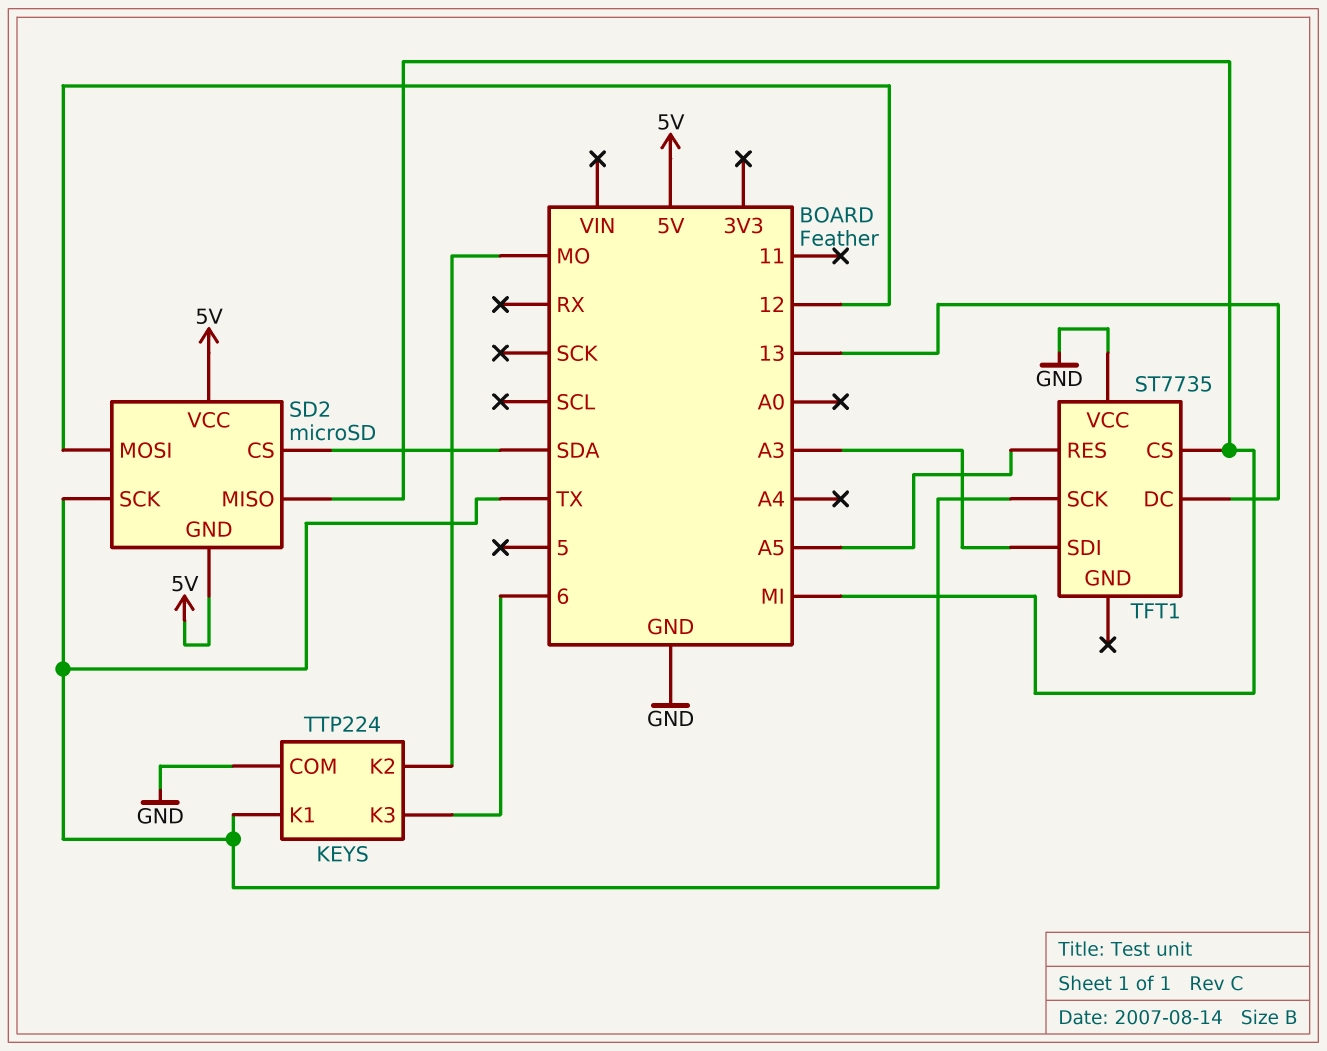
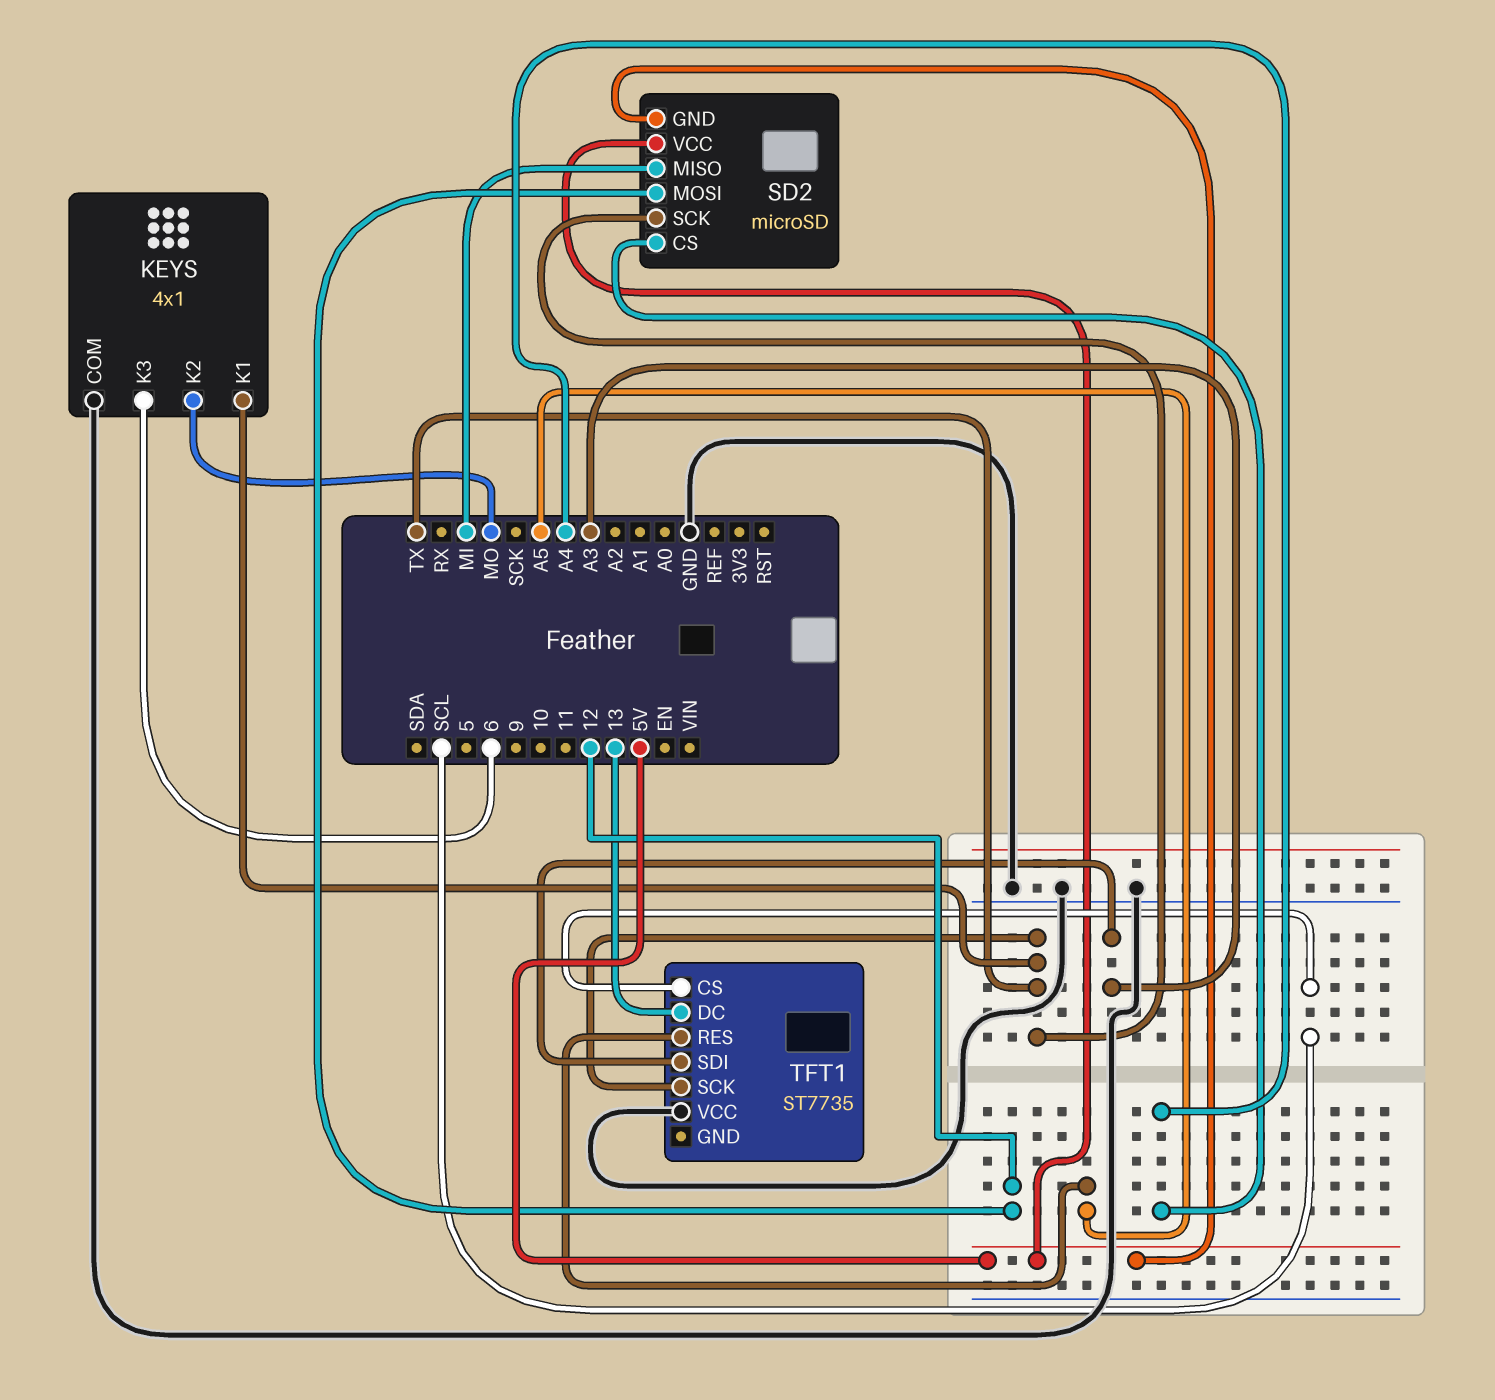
KEYS: TTP224 -> 4x1
SD2 pin CS: SDA -> A4
TFT1 pin CS: MI -> SCL

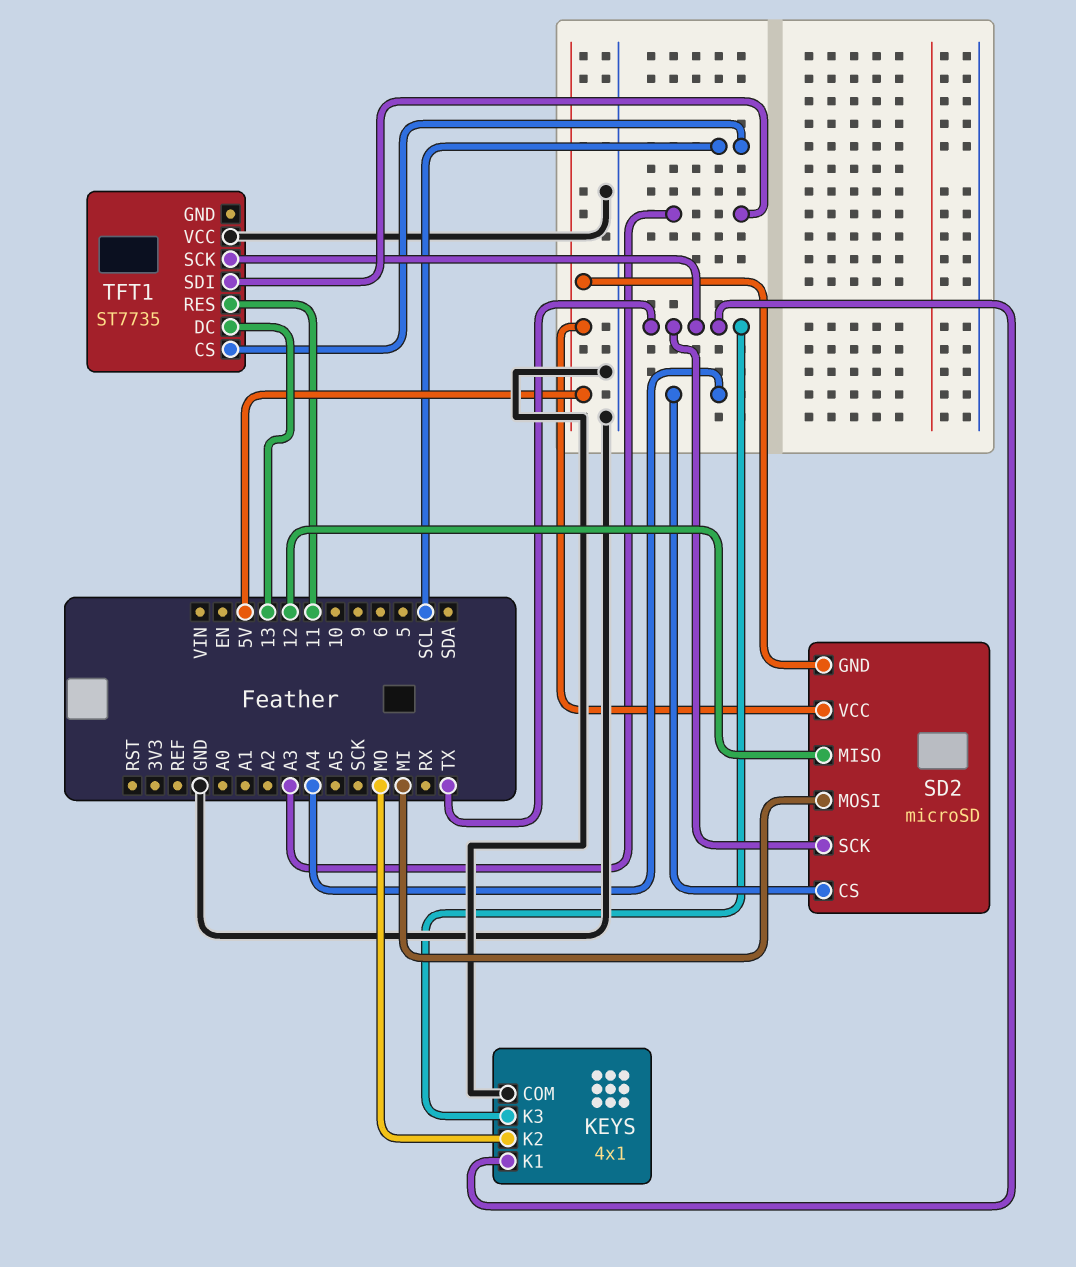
KEYS pin K3: 6 -> TX
SD2 pin MISO: MI -> 12
SD2 pin MOSI: 12 -> MI
TFT1 pin RES: A5 -> 11

